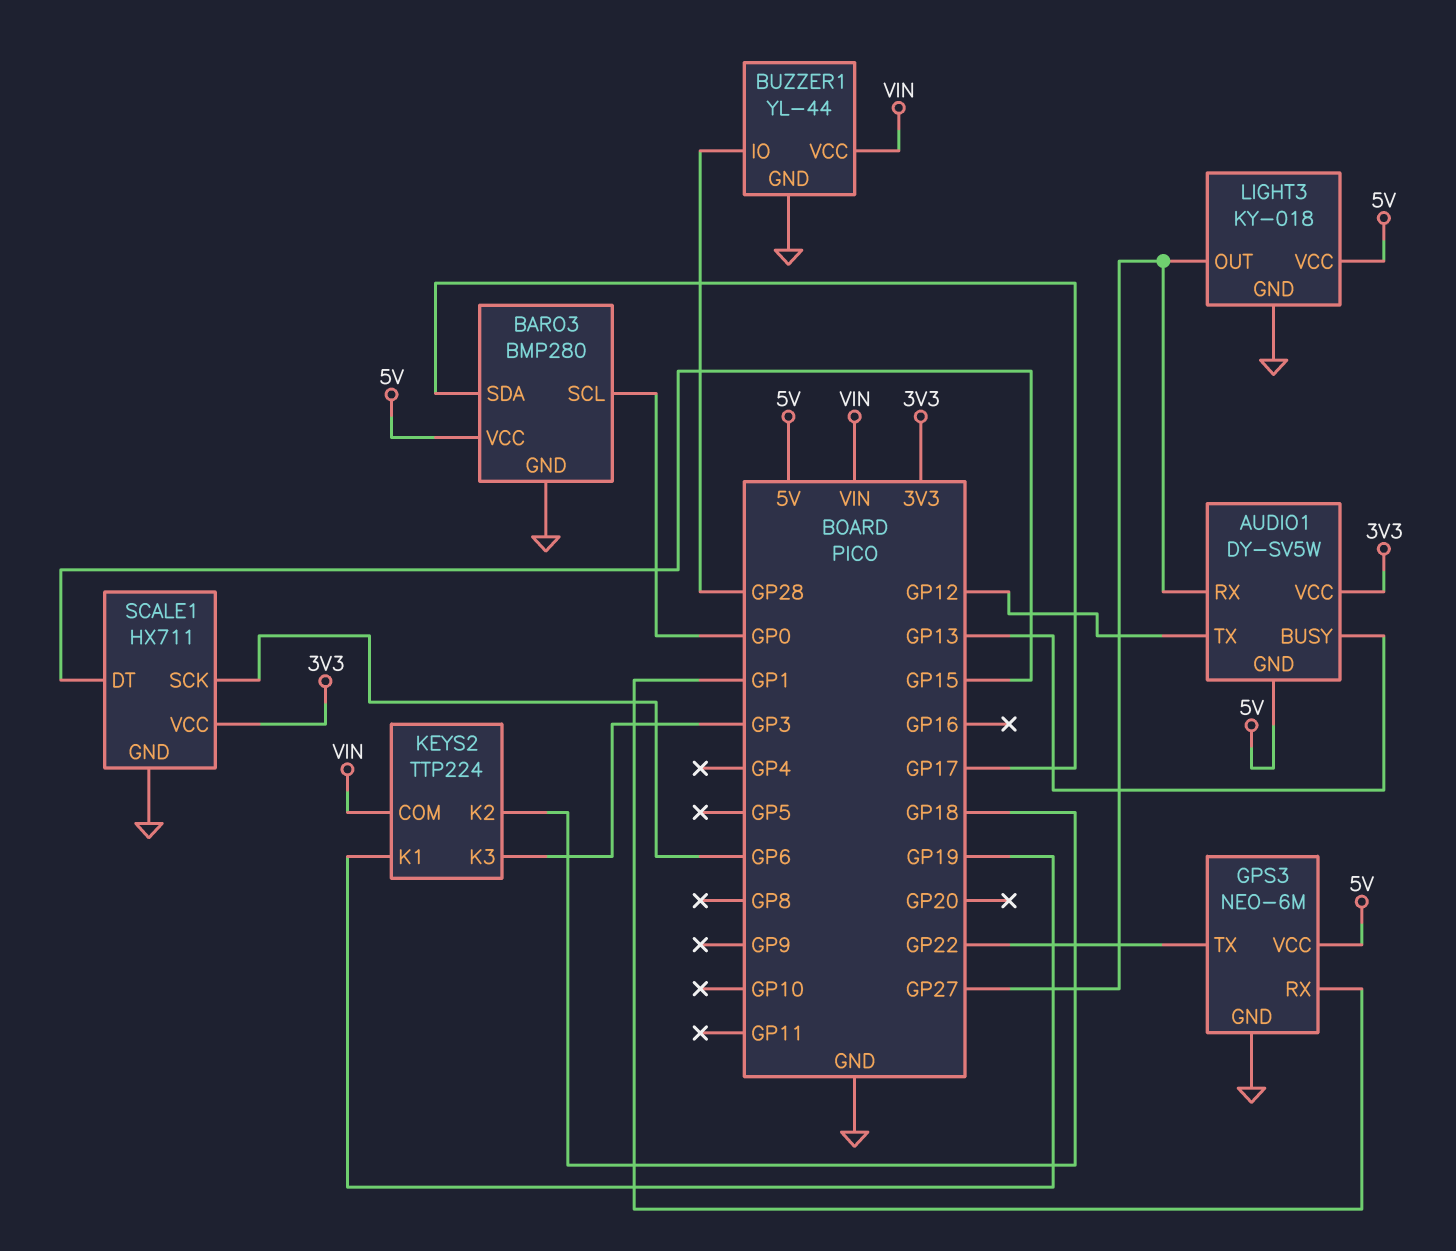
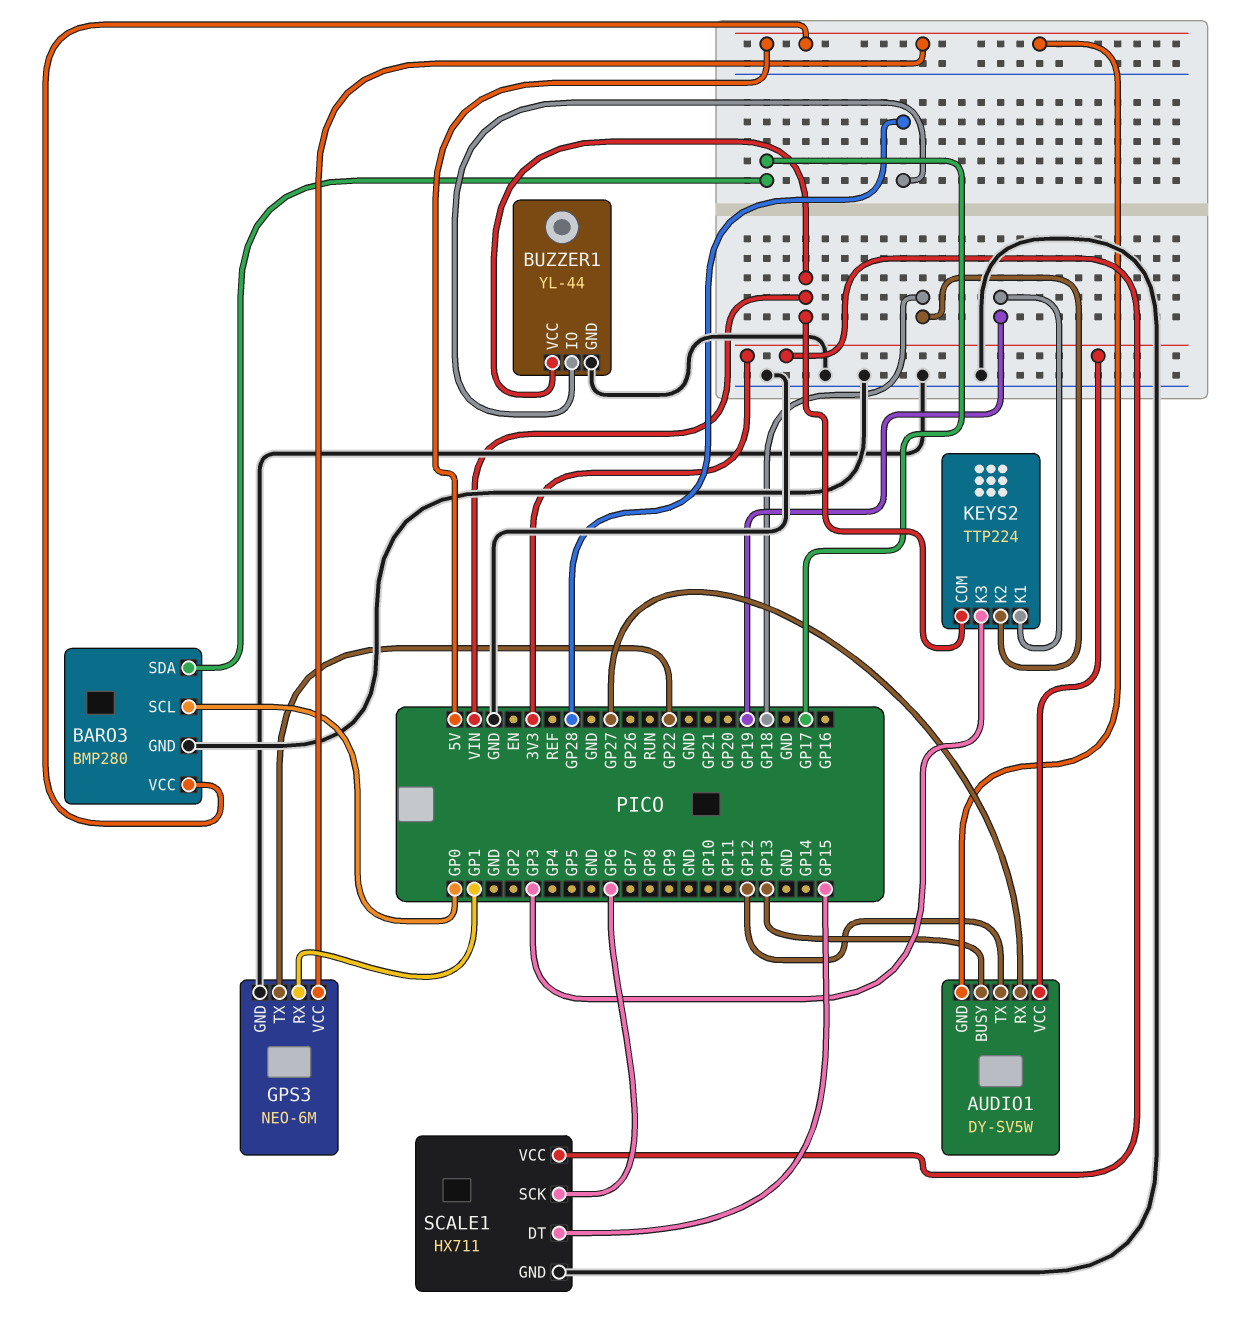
LIGHT3: KY-018 -> none
LIGHT3 pin GND: GND -> none
LIGHT3 pin OUT: GP27 -> none
LIGHT3 pin VCC: 5V -> none

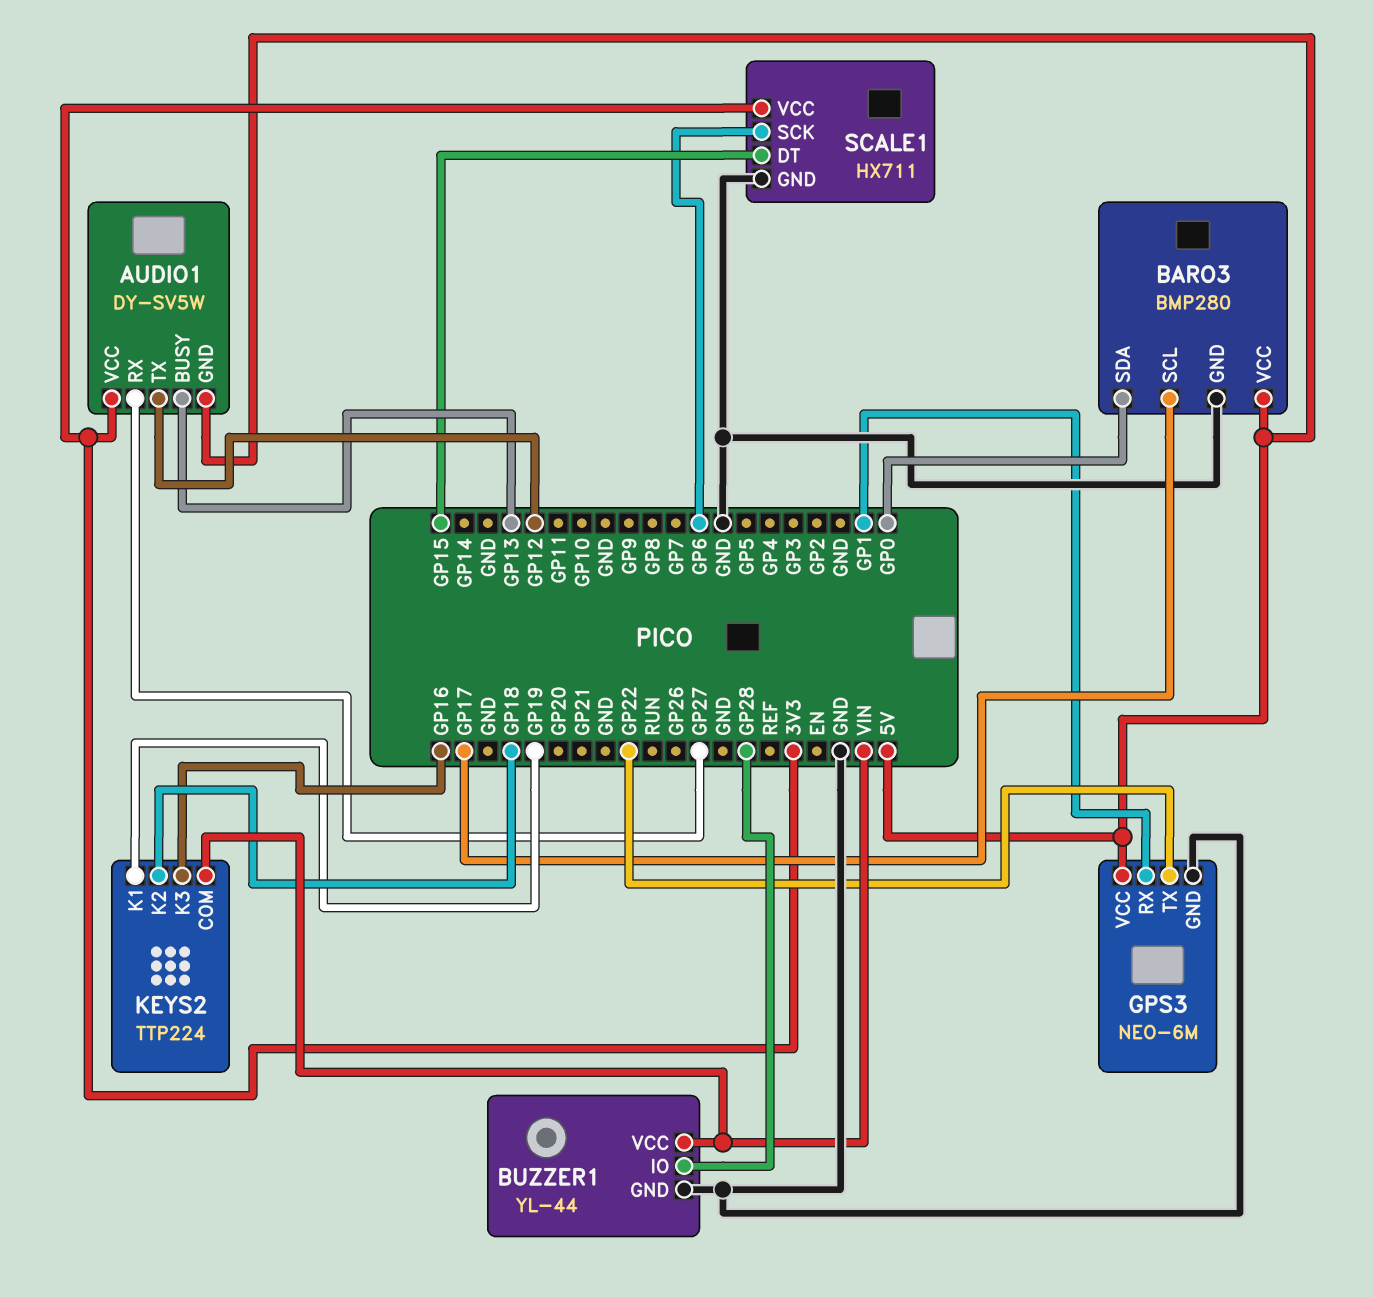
BARO3 pin SCL: GP0 -> GP17
BARO3 pin SDA: GP17 -> GP0
KEYS2 pin K3: GP3 -> GP16

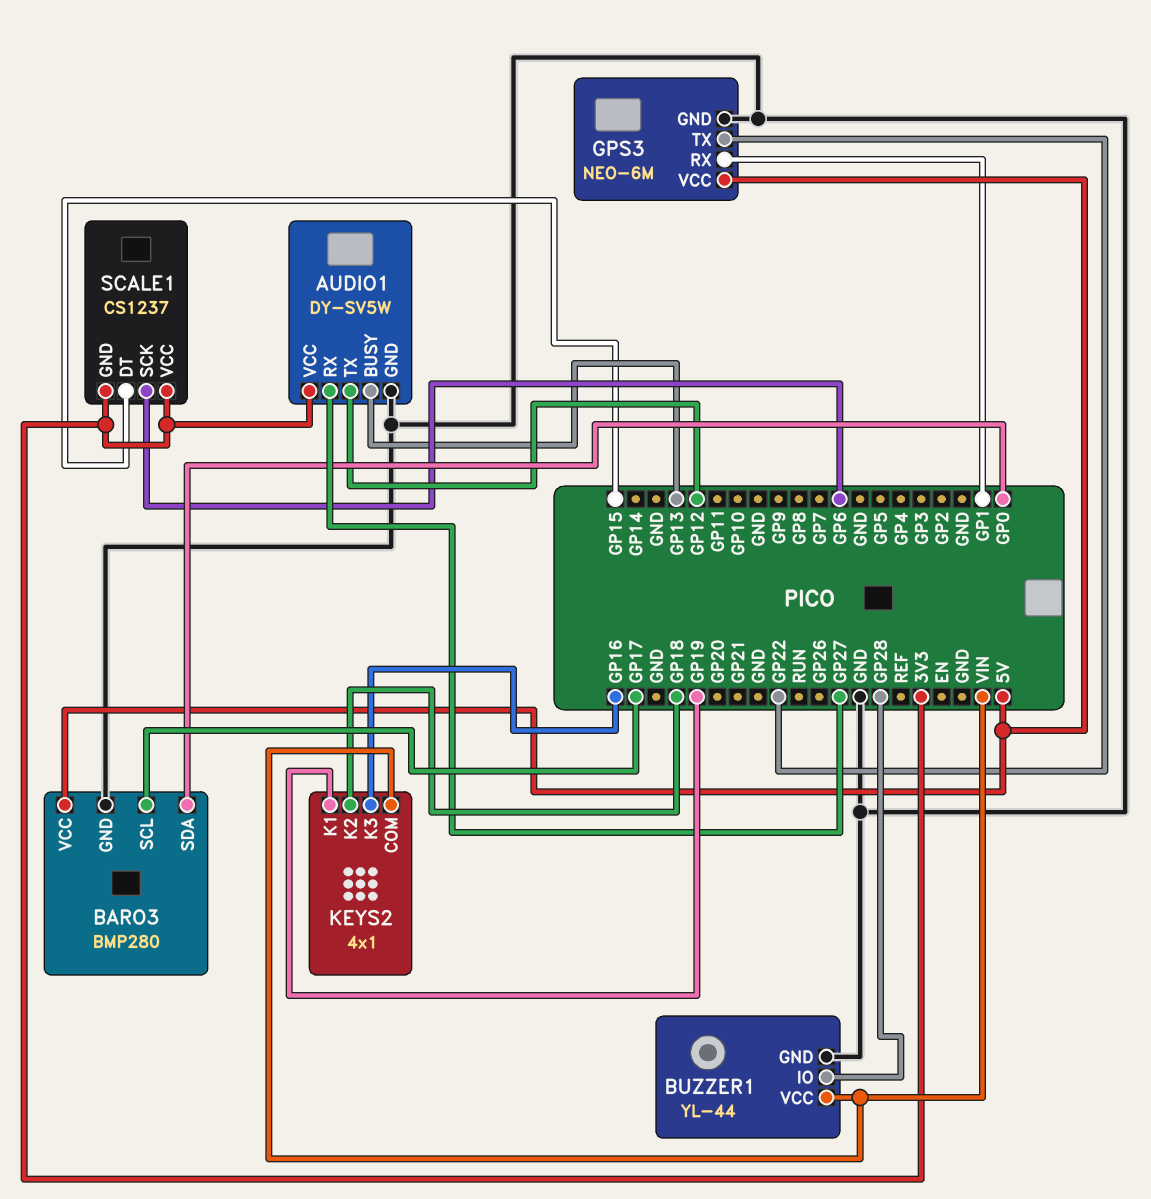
AUDIO1 pin GND: 5V -> GND
KEYS2: TTP224 -> 4x1
SCALE1: HX711 -> CS1237
SCALE1 pin GND: GND -> 3V3

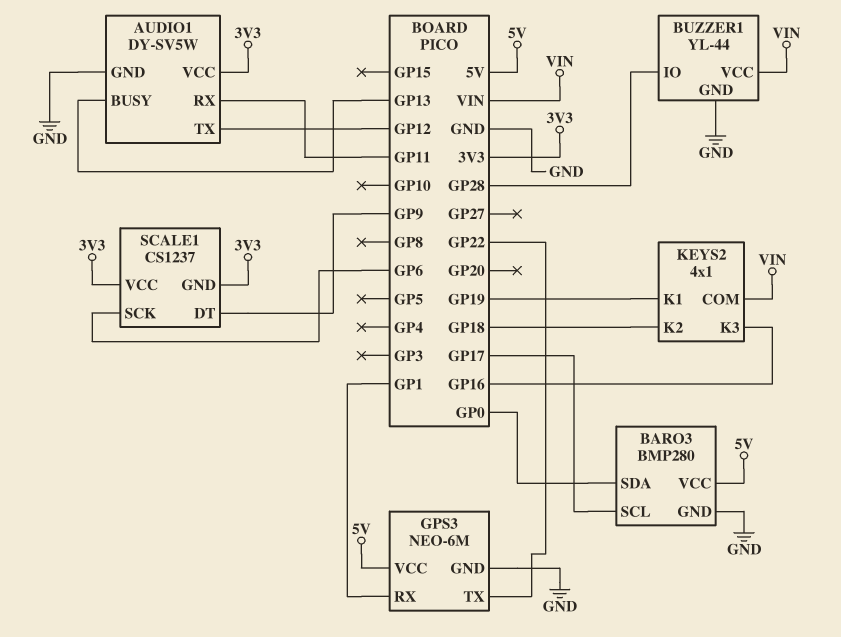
AUDIO1 pin RX: GP27 -> GP11
SCALE1 pin DT: GP15 -> GP9

